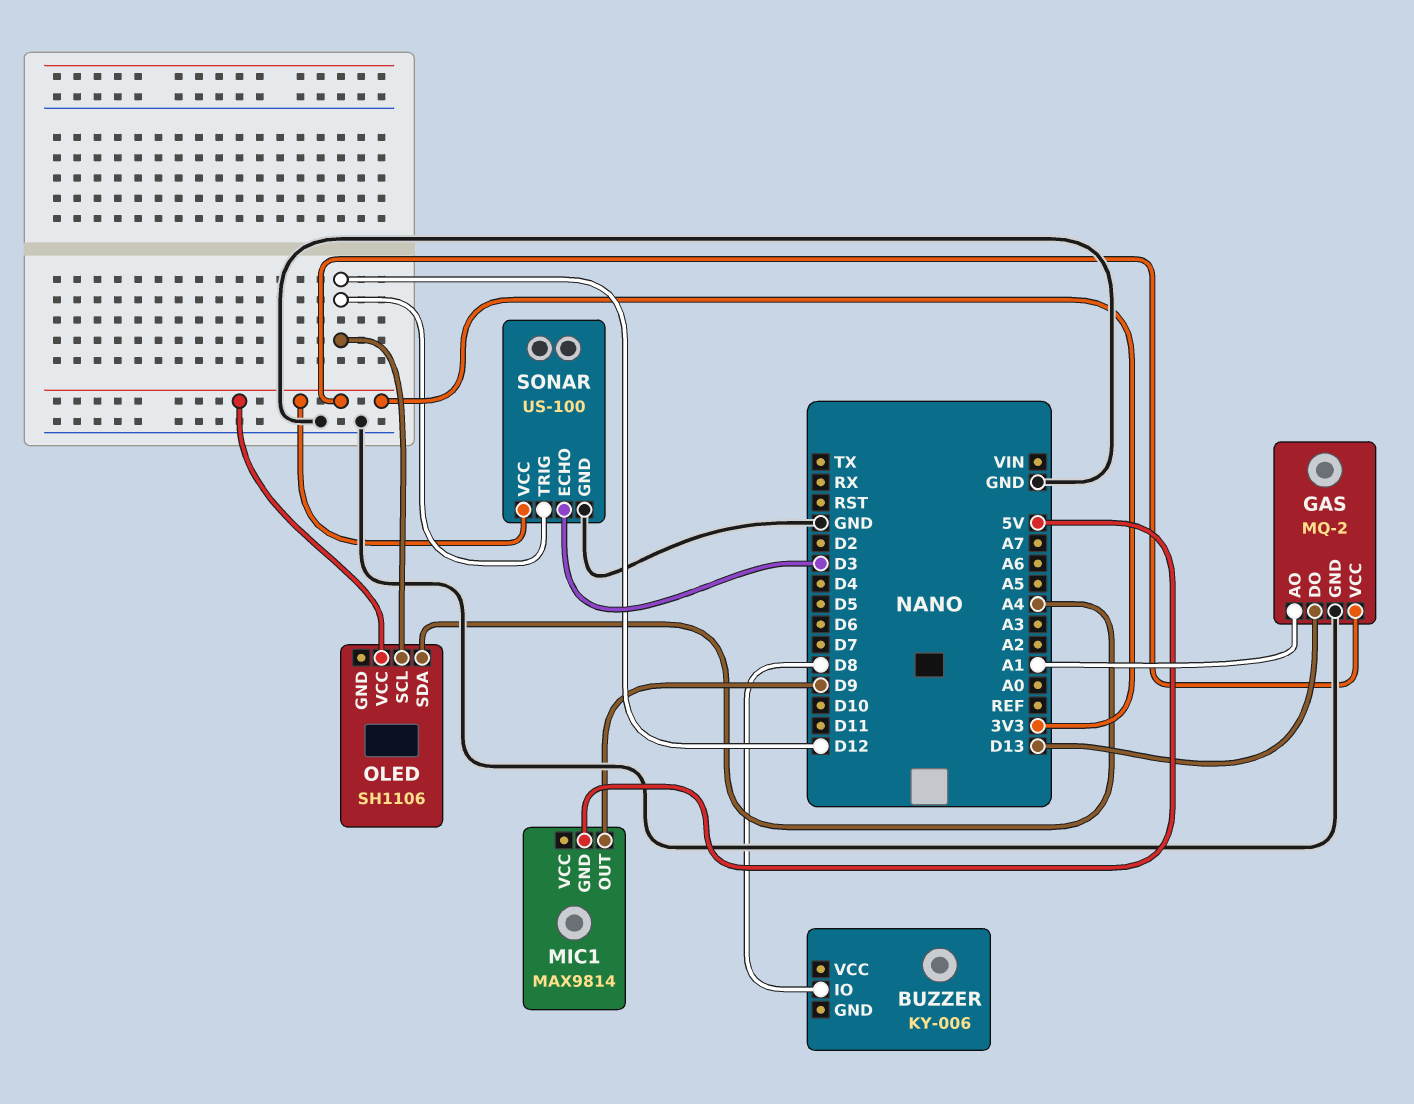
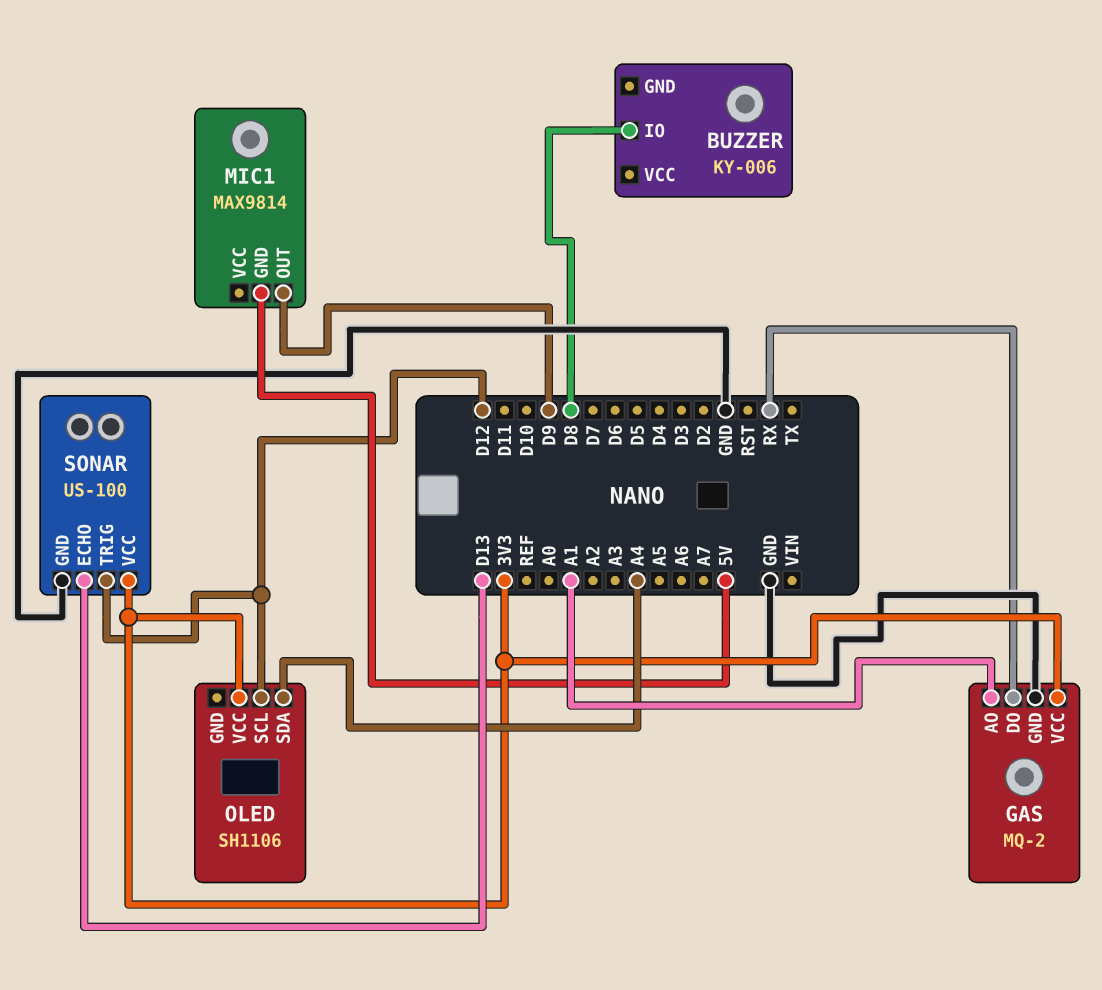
GAS pin DO: D13 -> RX
SONAR pin ECHO: D3 -> D13

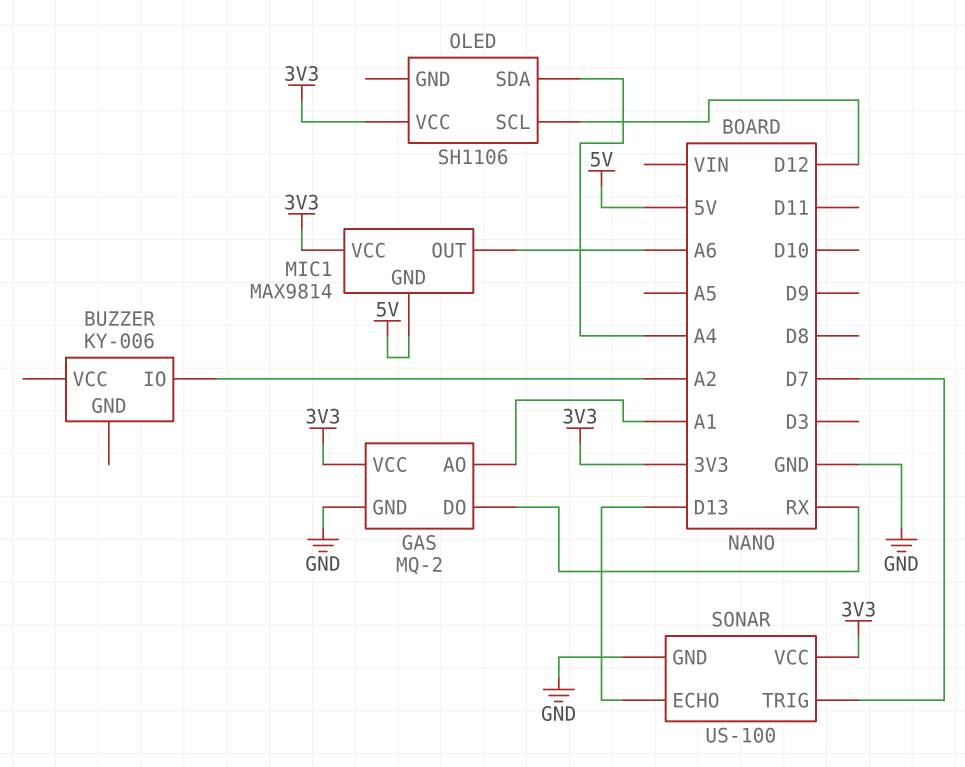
BUZZER pin IO: D8 -> A2
MIC1 pin OUT: D9 -> A6
MIC1 pin VCC: none -> 3V3
SONAR pin TRIG: D12 -> D7

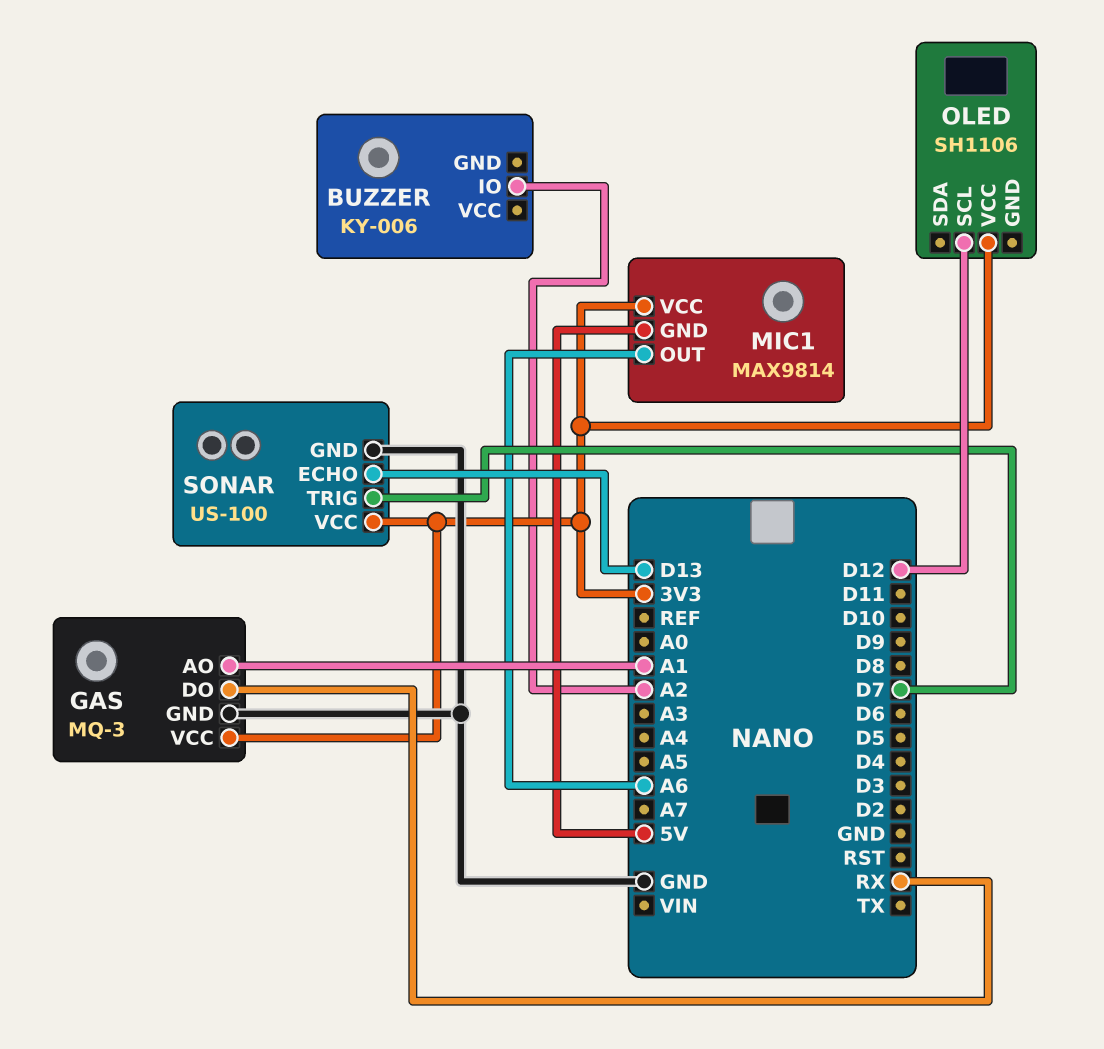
GAS: MQ-2 -> MQ-3
OLED pin SDA: A4 -> none

